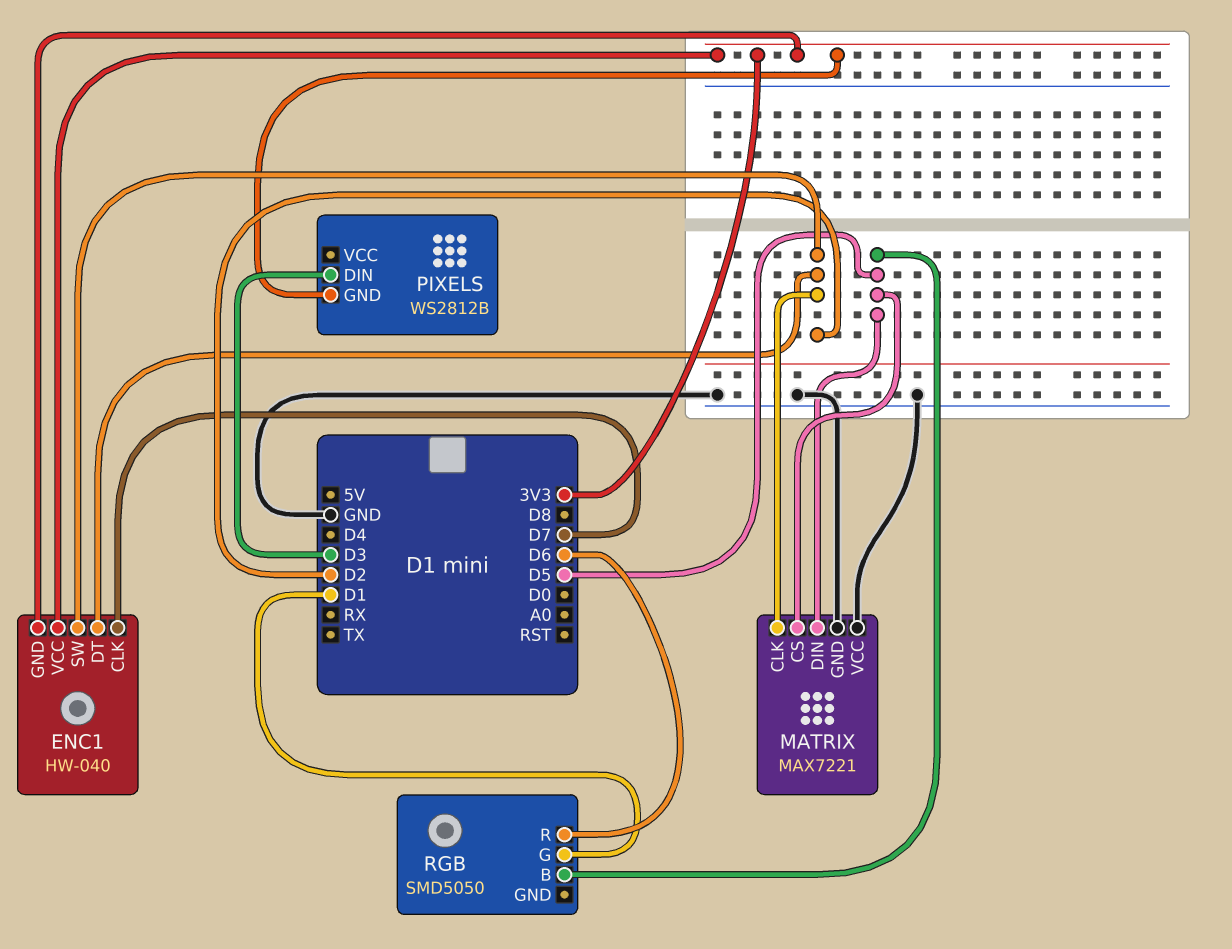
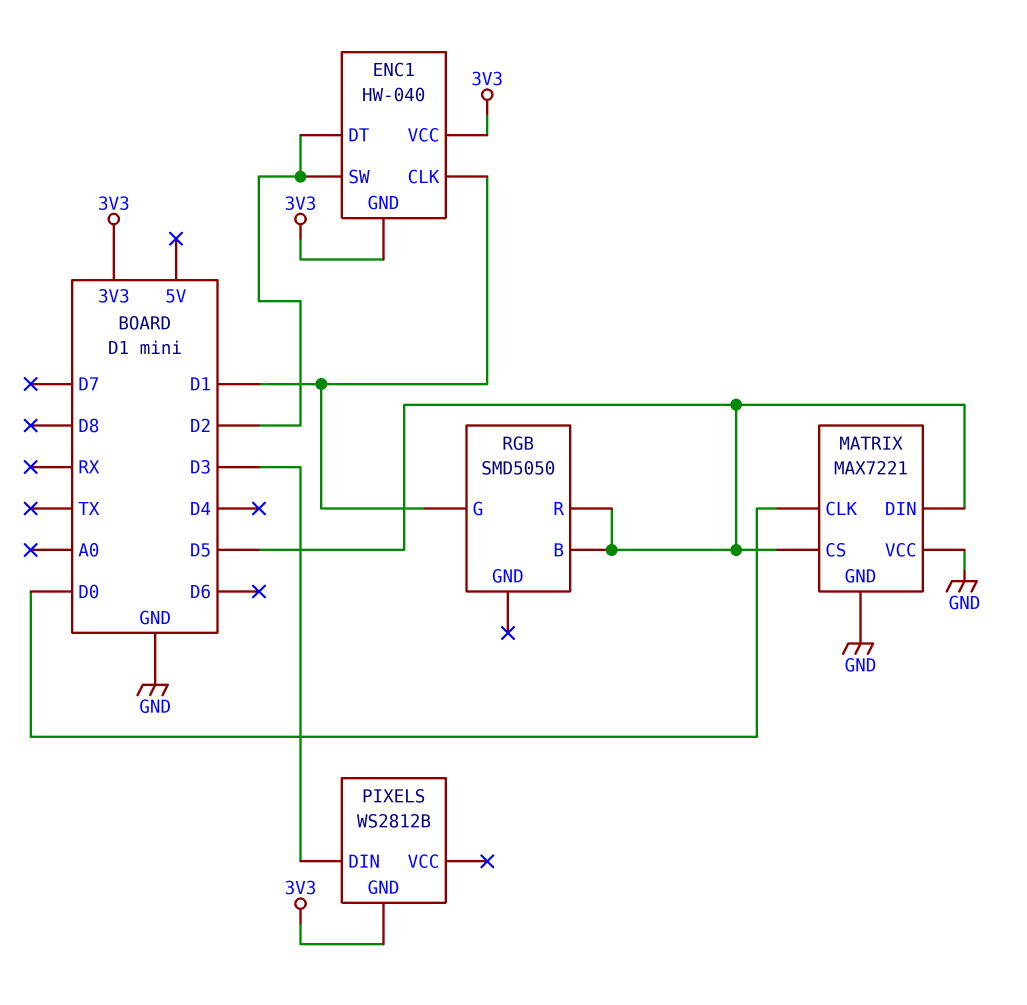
ENC1 pin CLK: D7 -> D1
MATRIX pin CLK: D2 -> D0
RGB pin R: D6 -> D5

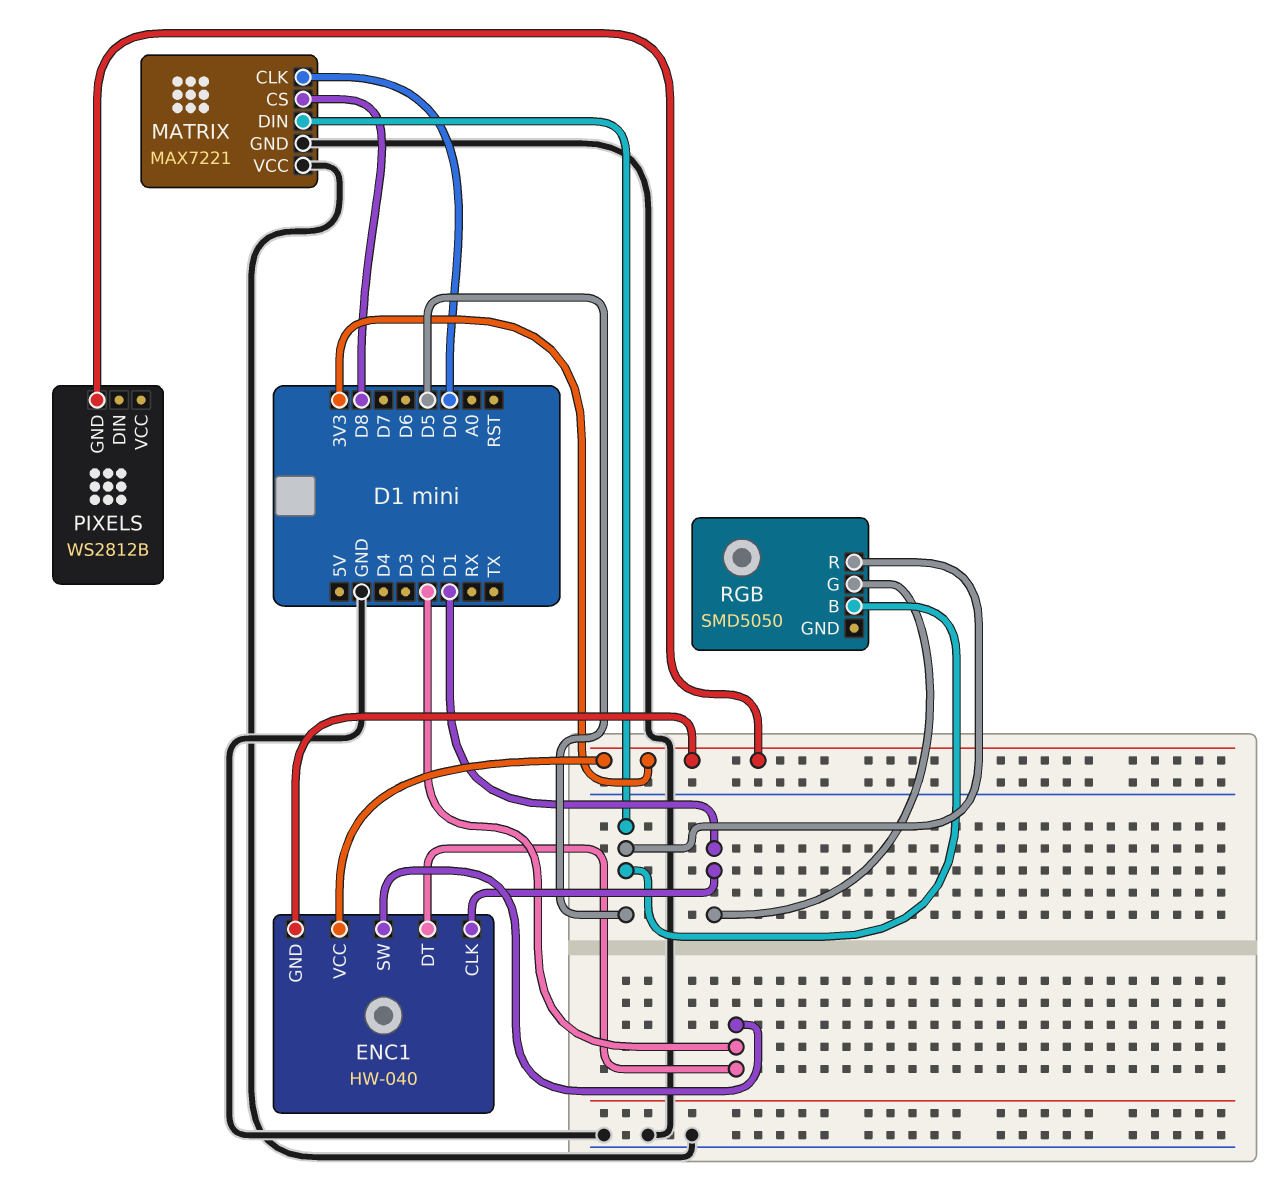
MATRIX pin CS: D5 -> D8
PIXELS pin DIN: D3 -> none

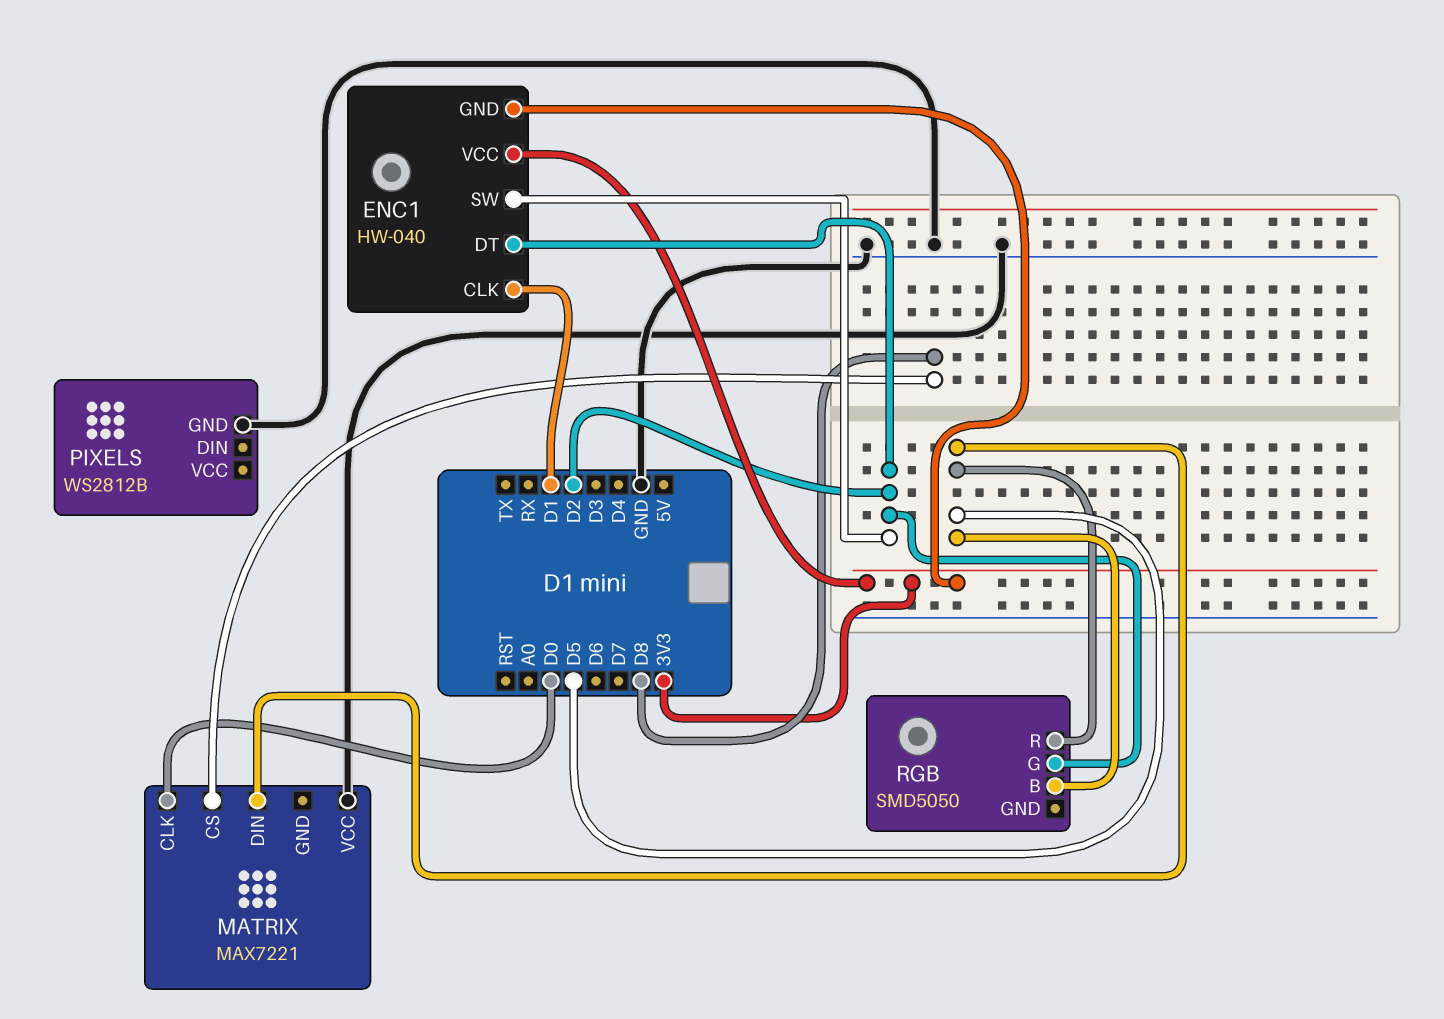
MATRIX pin GND: GND -> none
PIXELS pin GND: 3V3 -> GND
RGB pin G: D1 -> D2

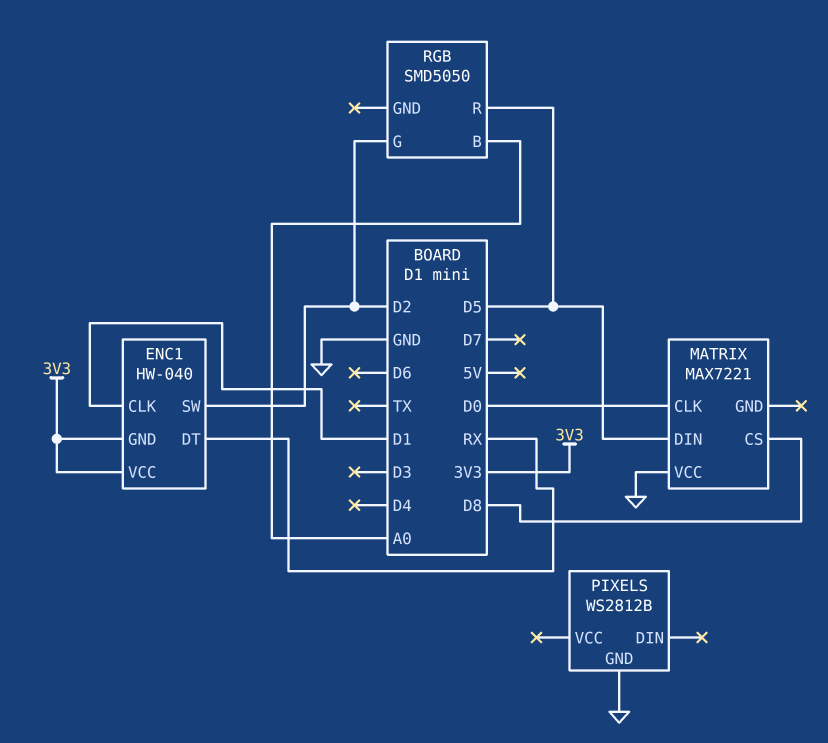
ENC1 pin DT: D2 -> RX
RGB pin B: D5 -> A0

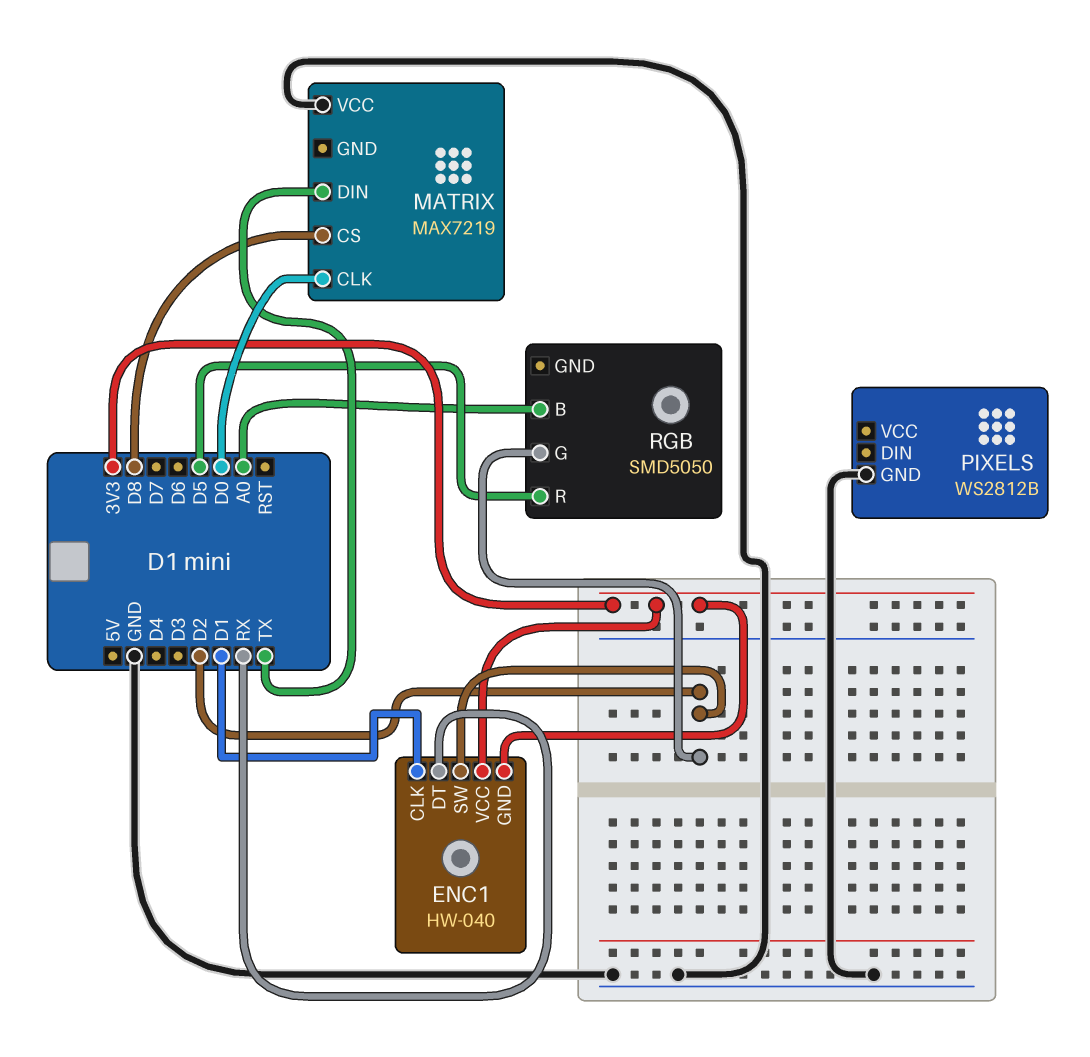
MATRIX: MAX7221 -> MAX7219
MATRIX pin DIN: D5 -> TX

